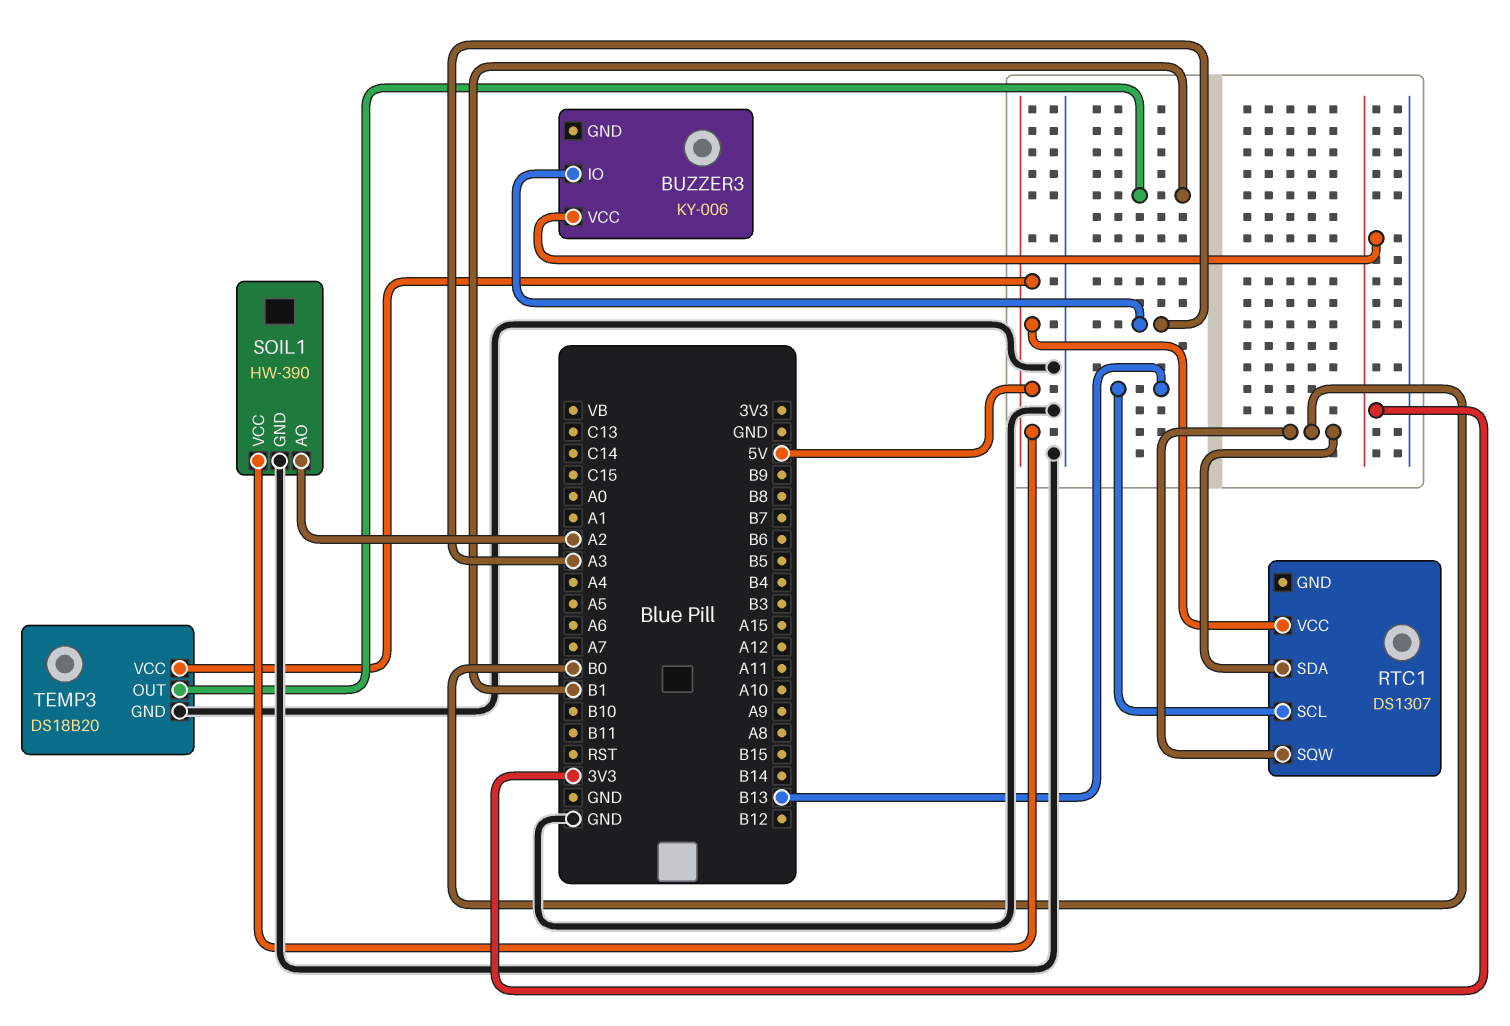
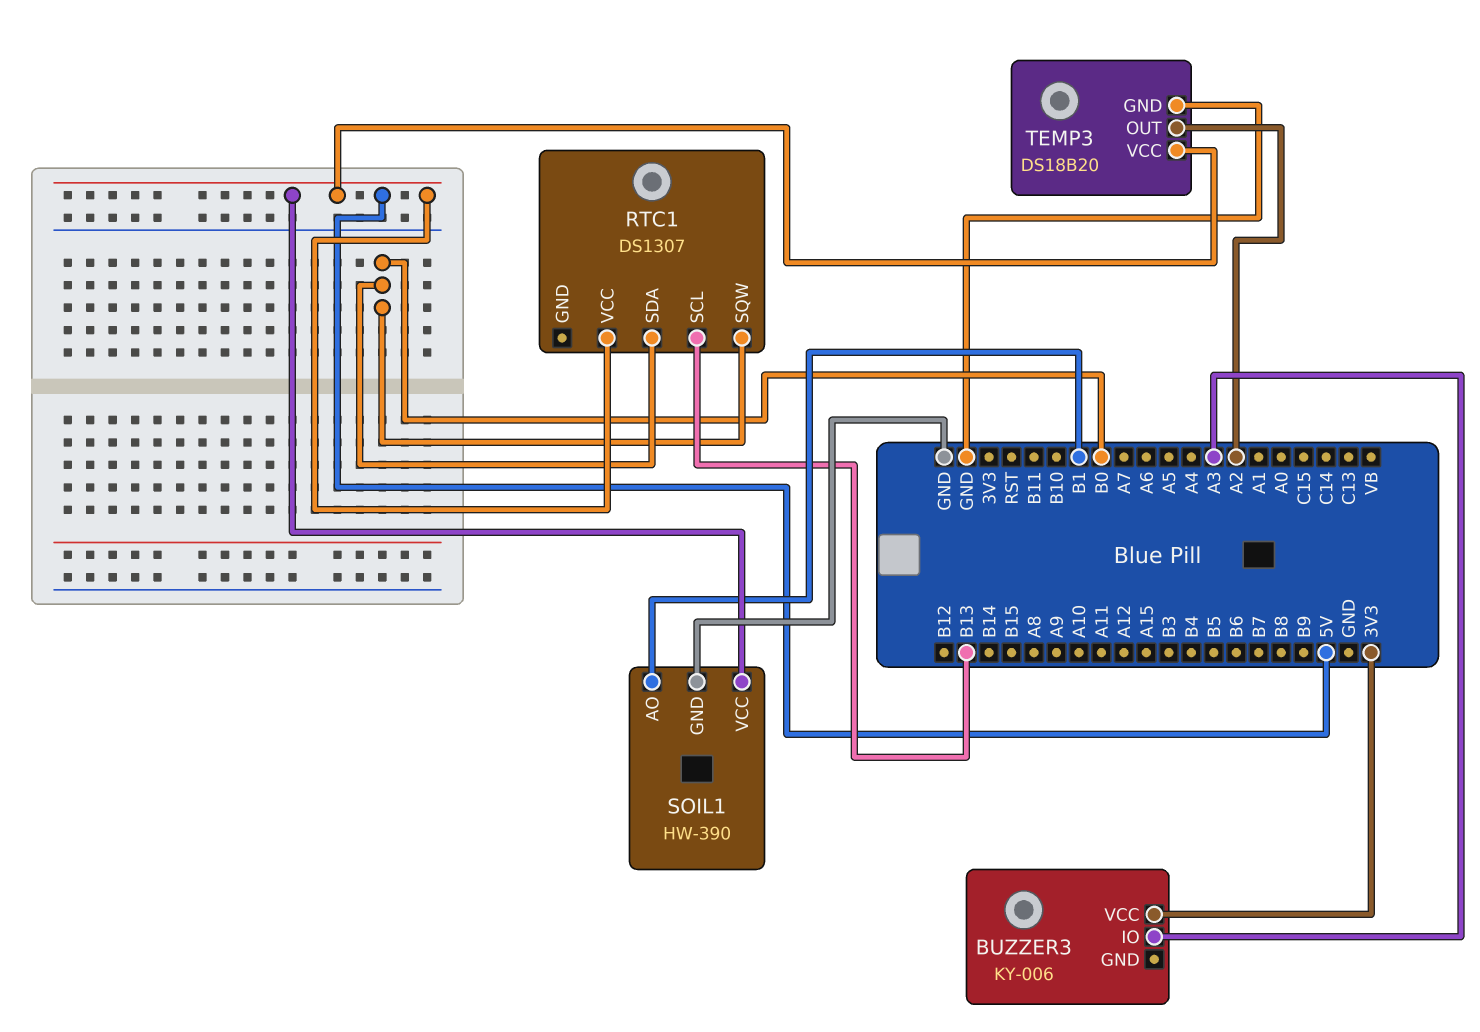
SOIL1 pin AO: A2 -> B1
TEMP3 pin OUT: B1 -> A2

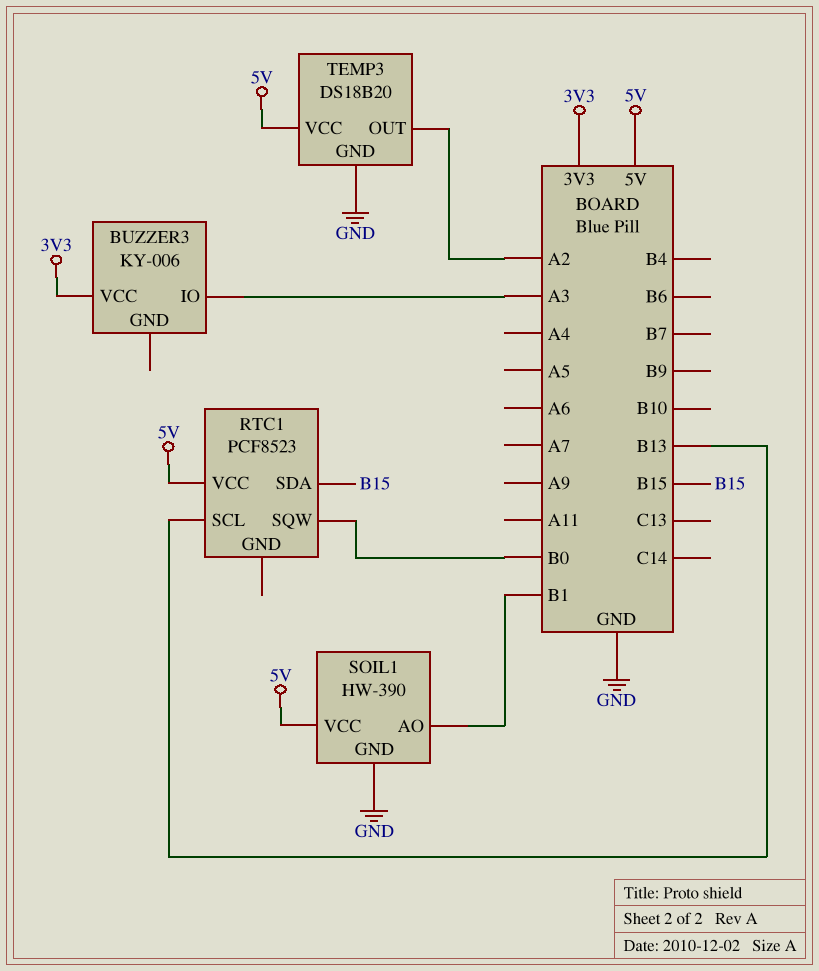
RTC1: DS1307 -> PCF8523
RTC1 pin SDA: B0 -> B15

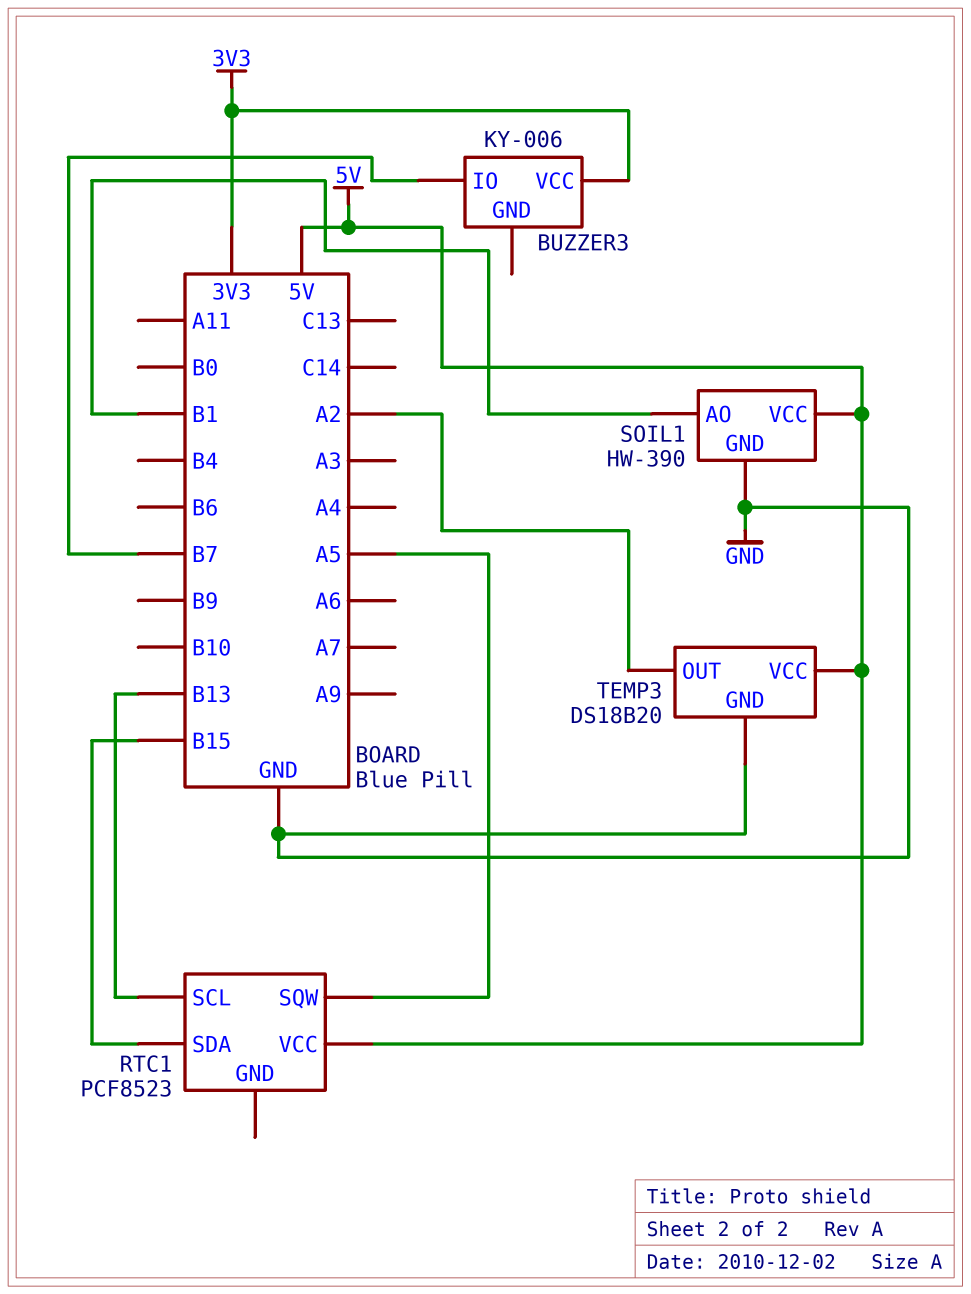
BUZZER3 pin IO: A3 -> B7
RTC1 pin SQW: B0 -> A5

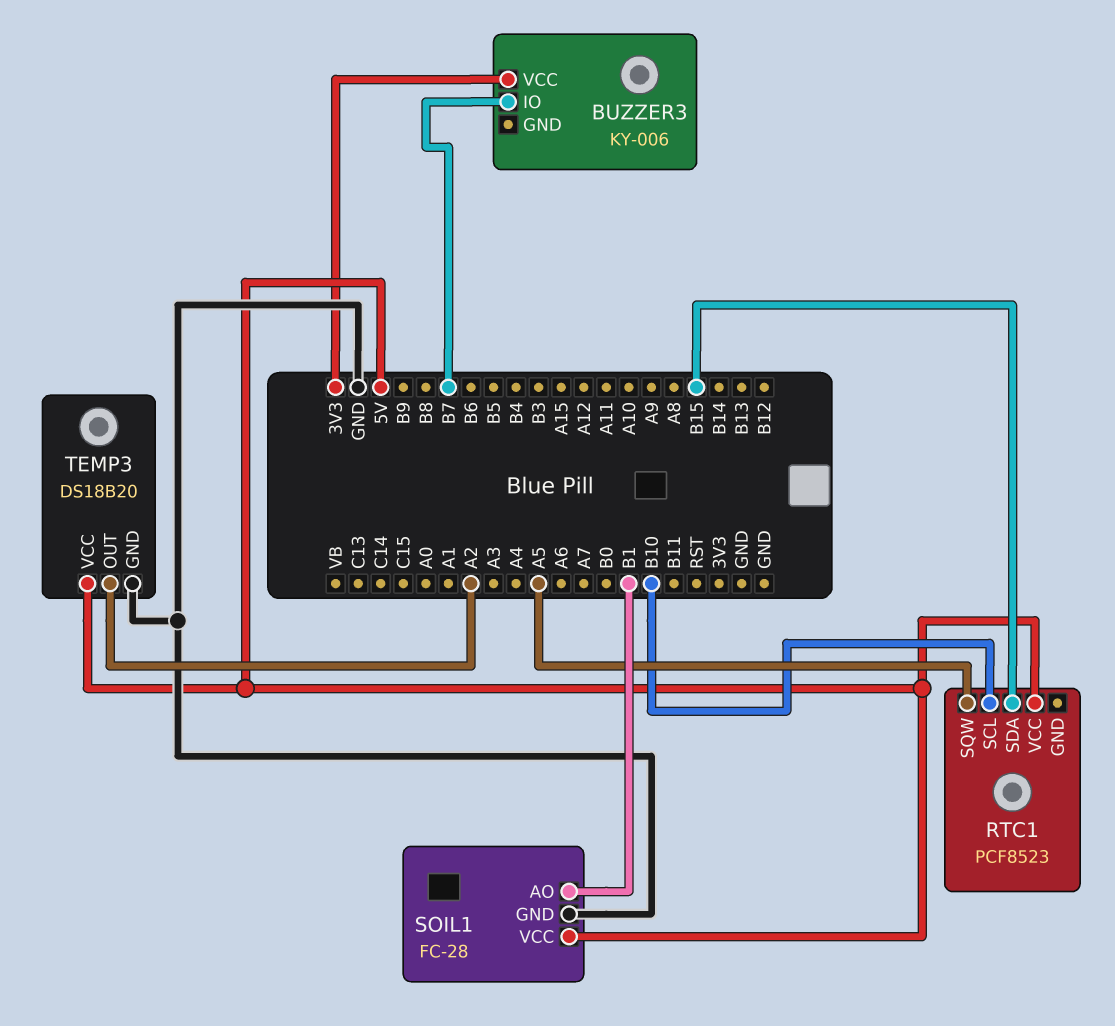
RTC1 pin SCL: B13 -> B10
SOIL1: HW-390 -> FC-28

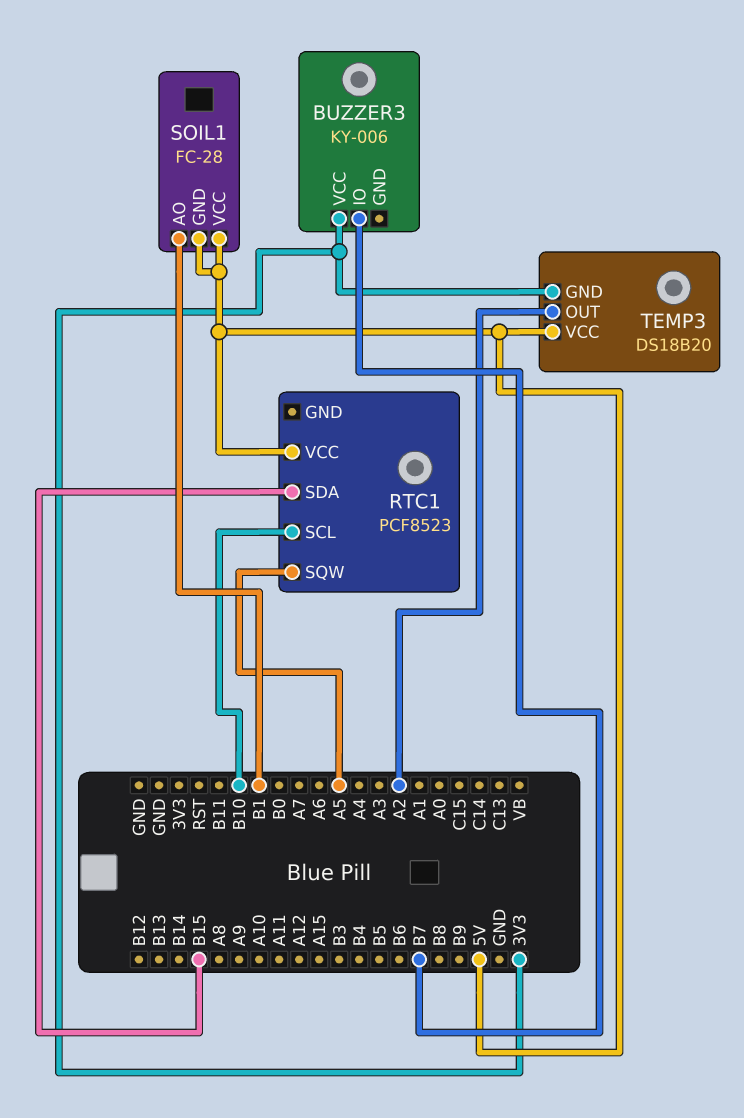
SOIL1 pin GND: GND -> 5V
TEMP3 pin GND: GND -> 3V3

